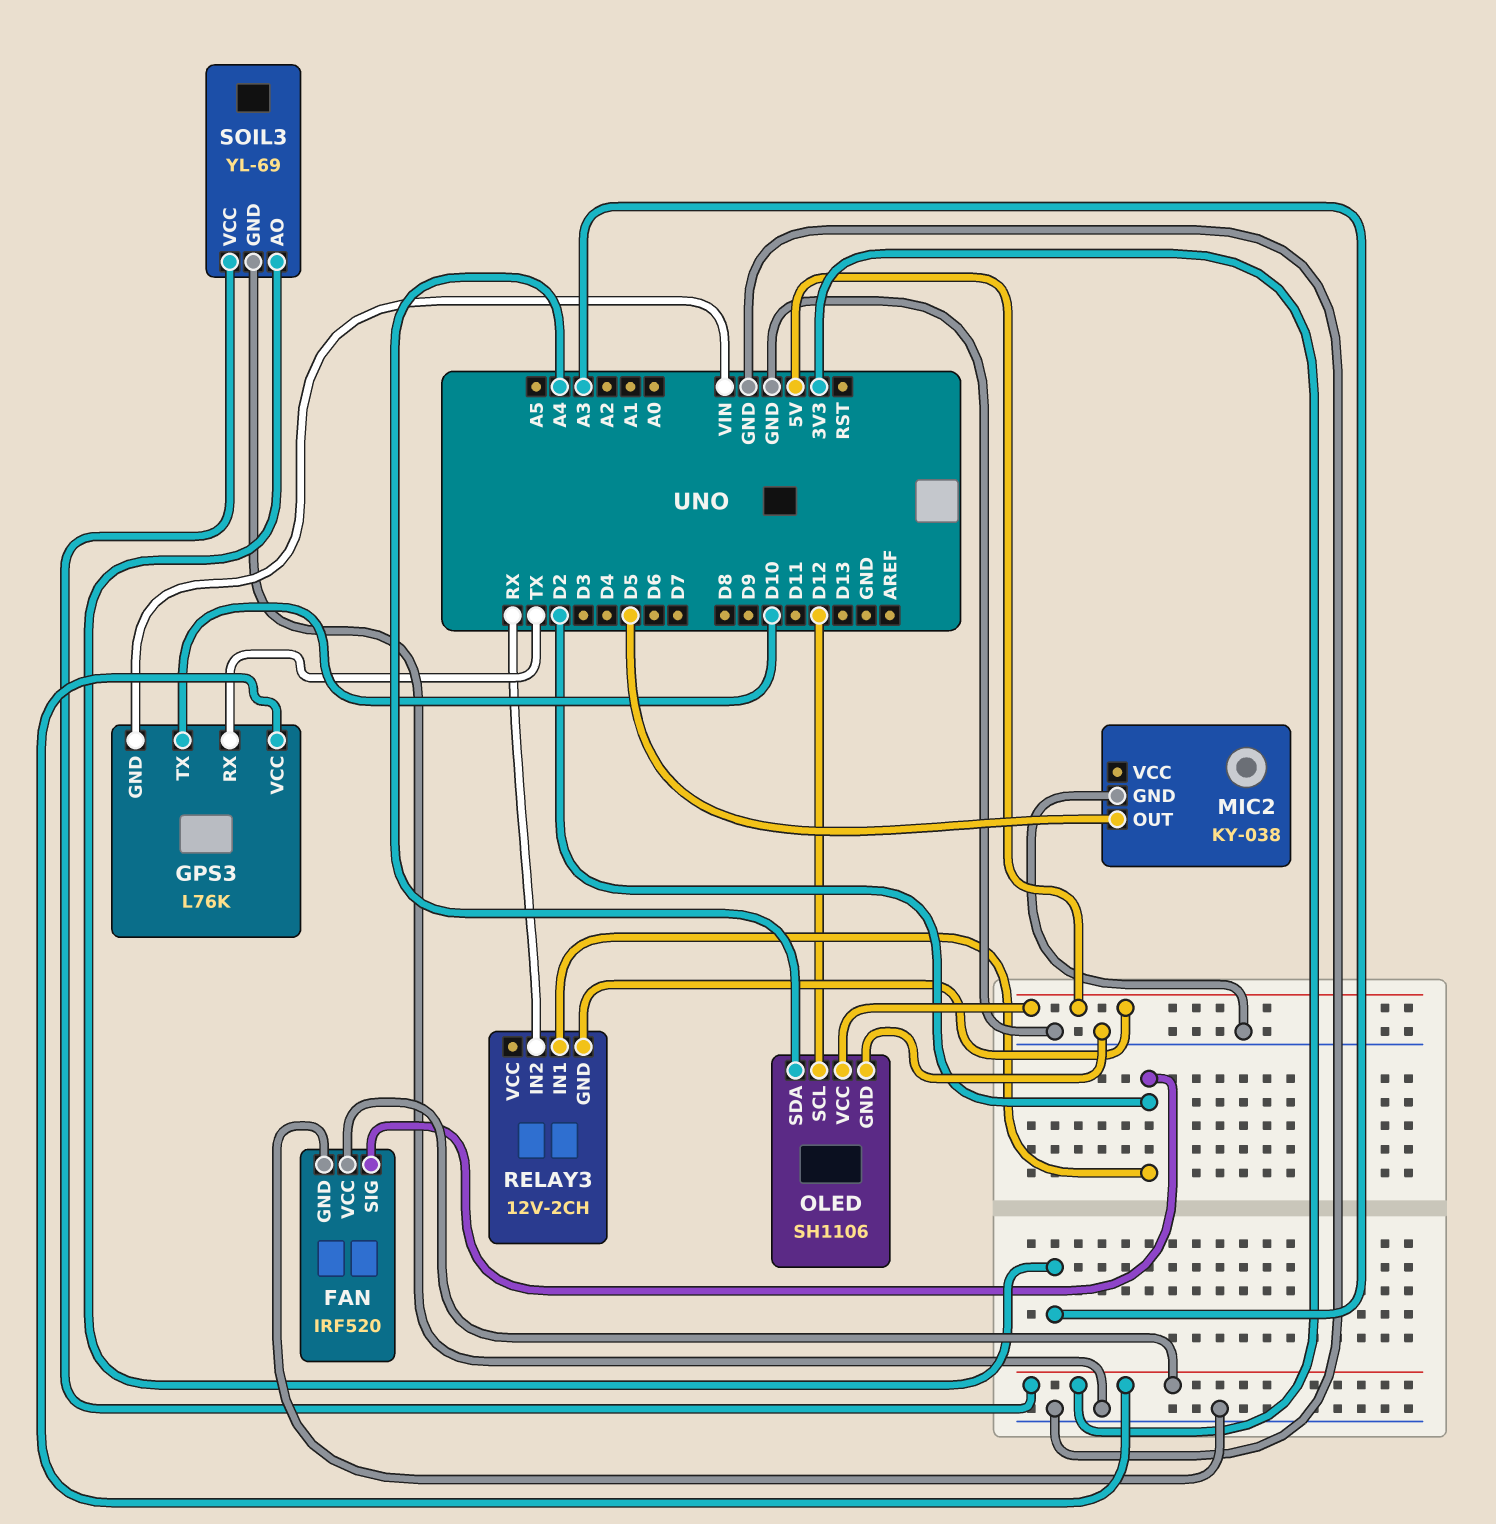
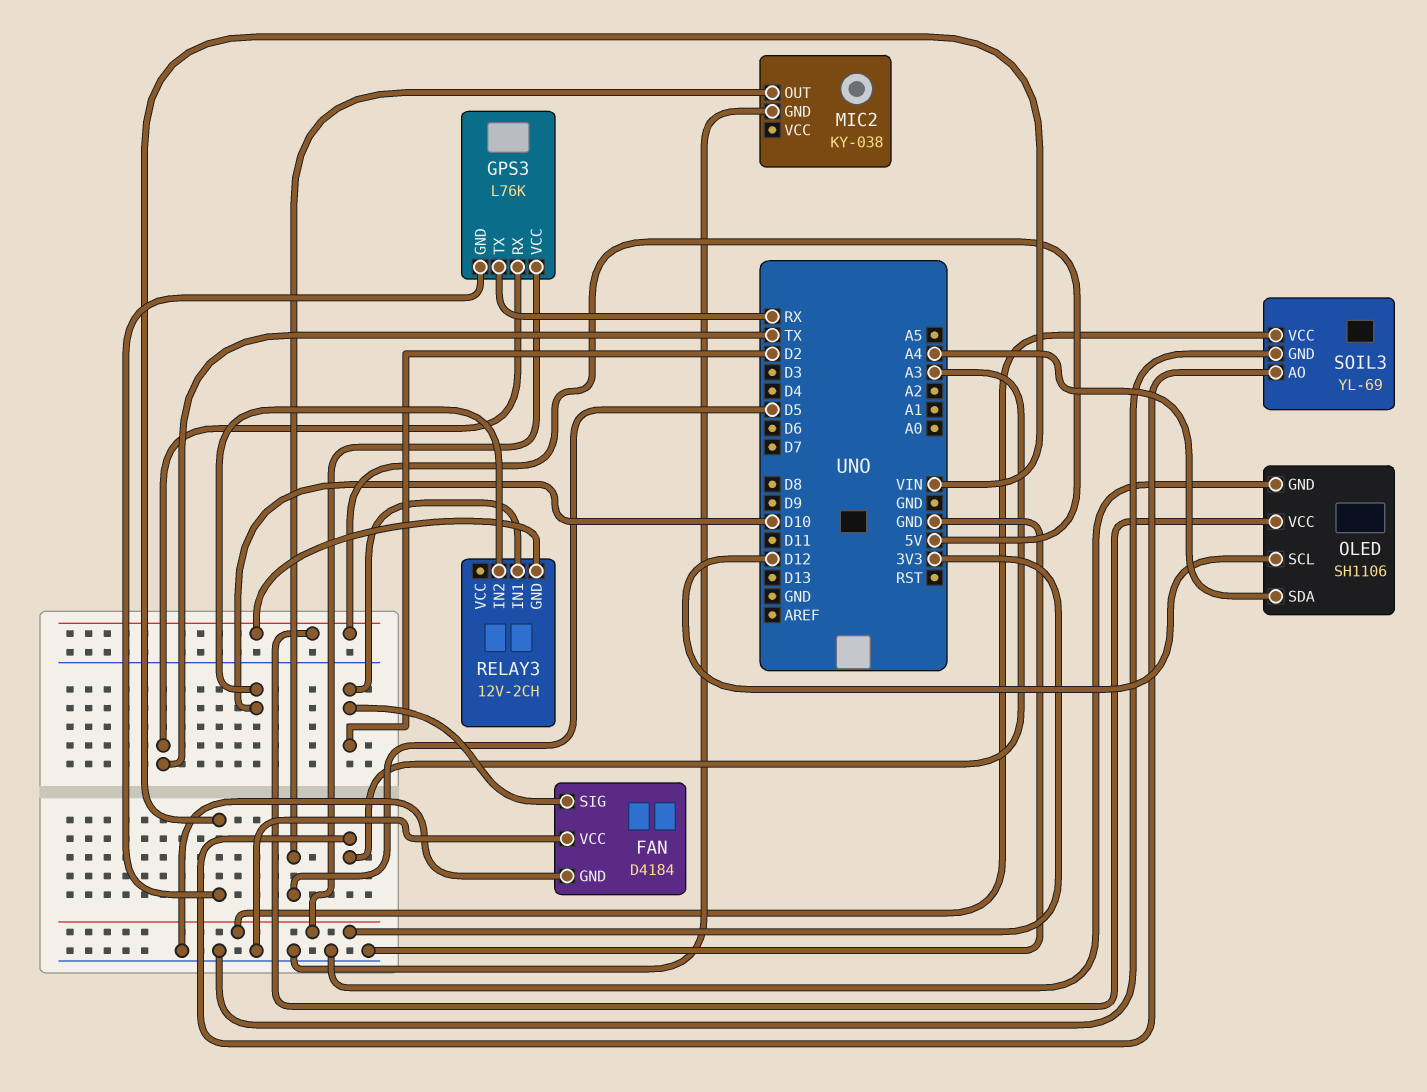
FAN: IRF520 -> D4184
FAN pin VCC: 3V3 -> GND
GPS3 pin TX: D10 -> RX
RELAY3 pin IN2: RX -> D10

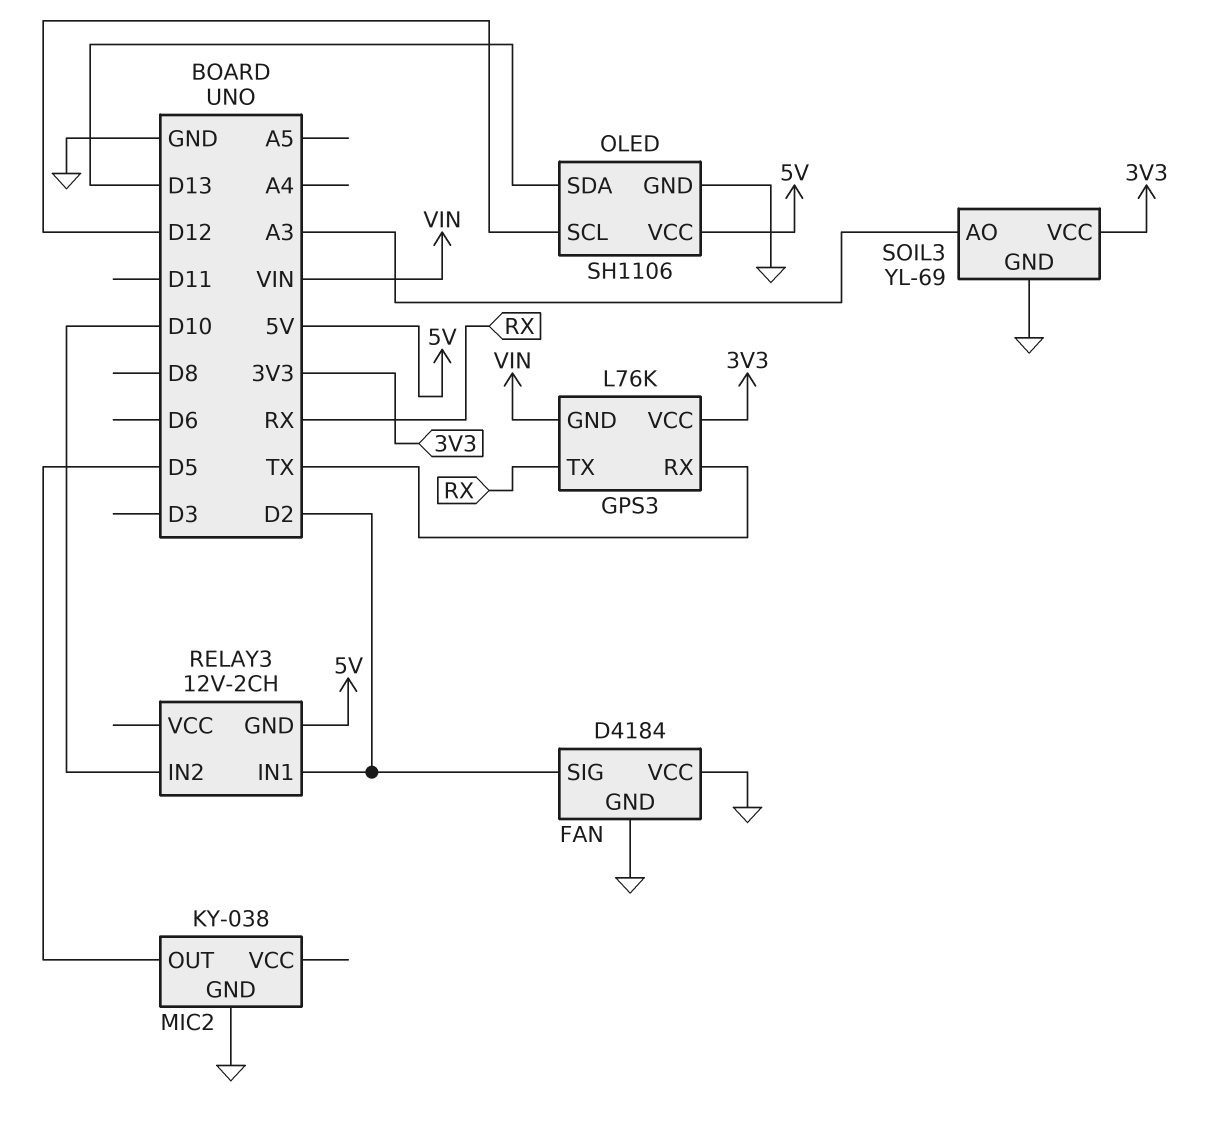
OLED pin SDA: A4 -> D13

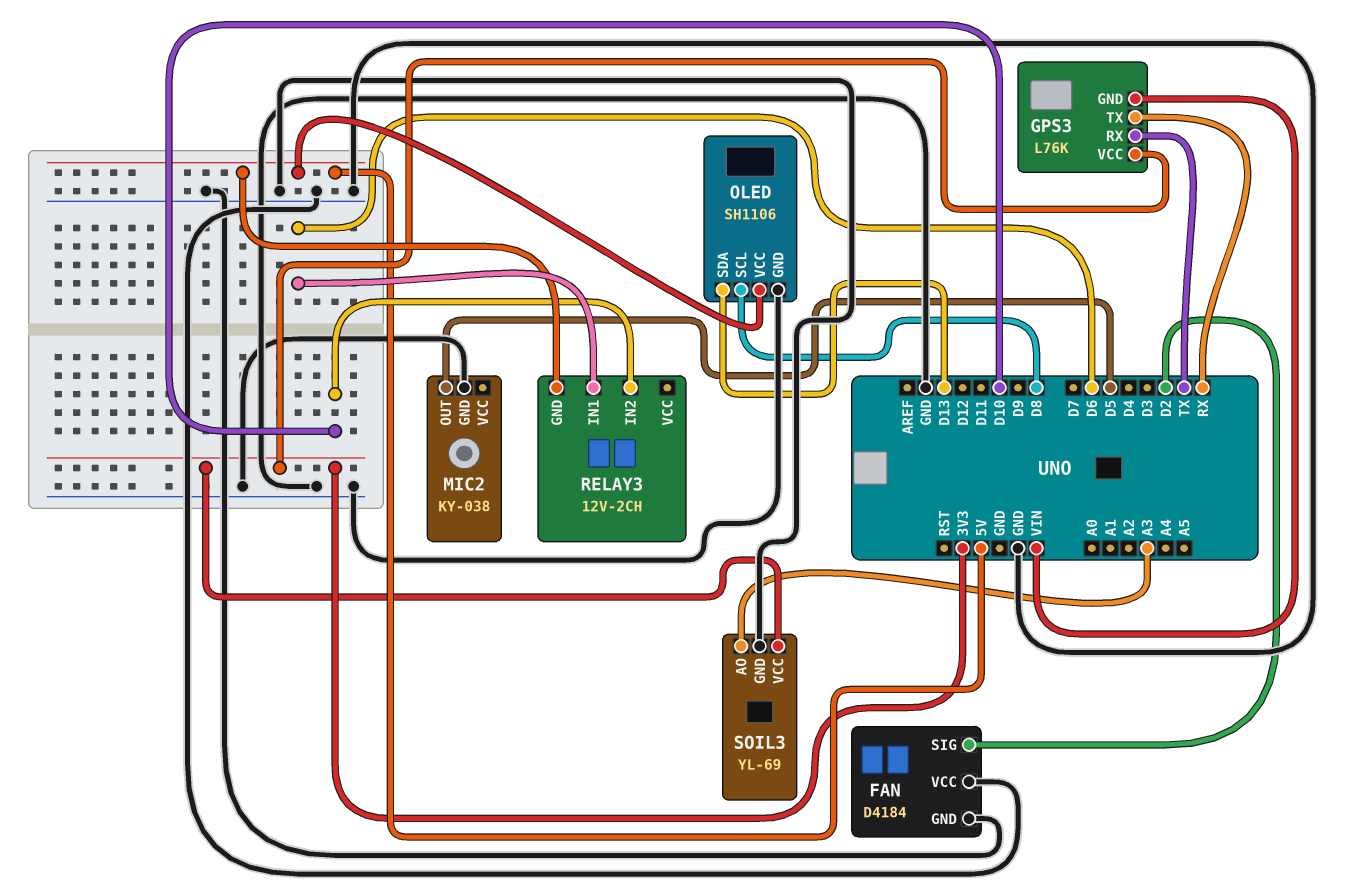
OLED pin SCL: D12 -> D8
RELAY3 pin IN1: D2 -> D6

